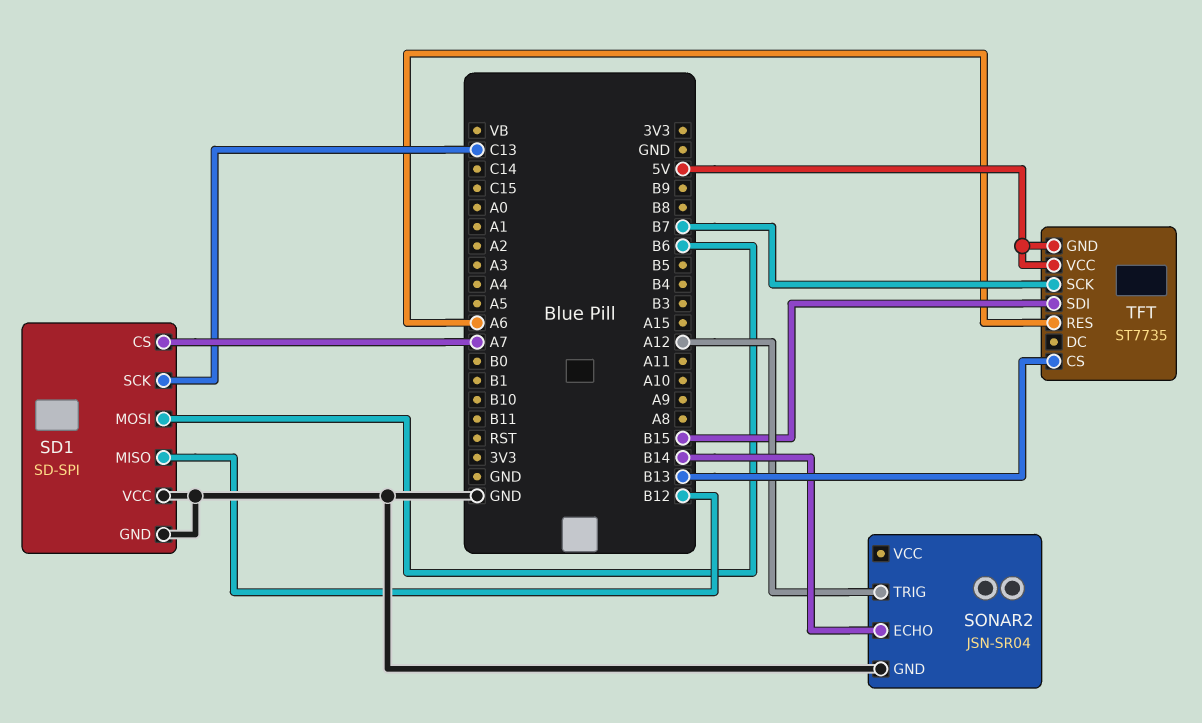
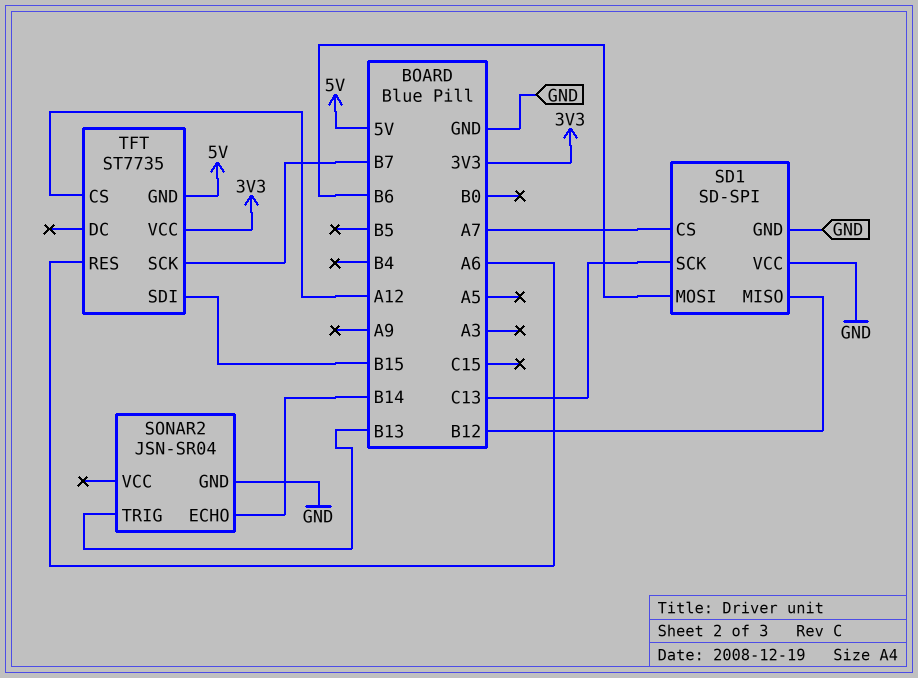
SONAR2 pin TRIG: A12 -> B13
TFT pin CS: B13 -> A12
TFT pin VCC: 5V -> 3V3

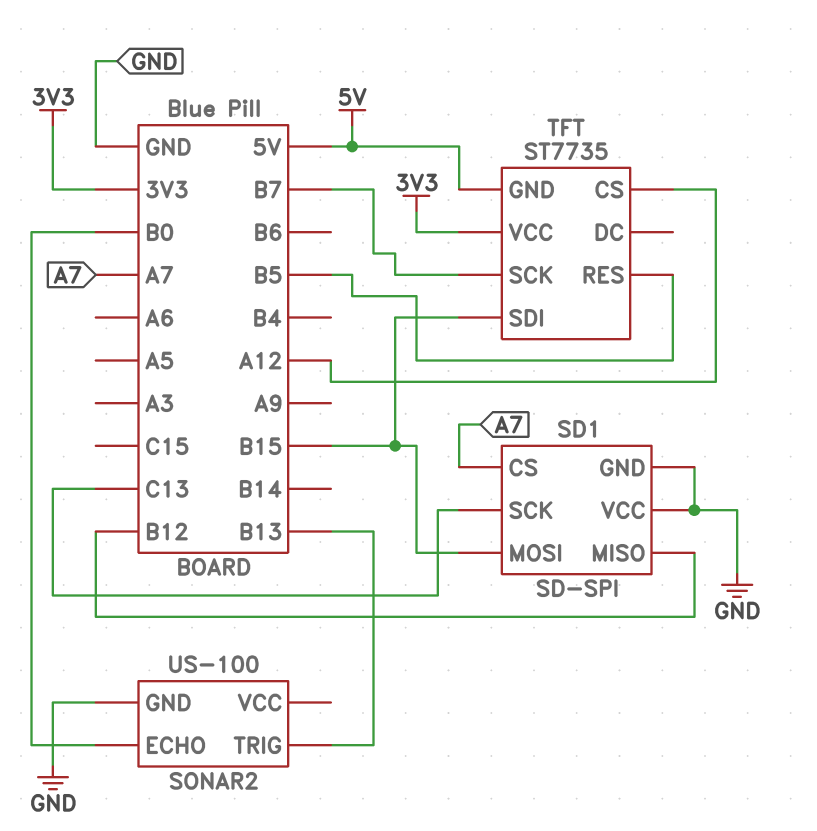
SD1 pin MOSI: B6 -> B15
SONAR2: JSN-SR04 -> US-100
SONAR2 pin ECHO: B14 -> B0
TFT pin RES: A6 -> B5

